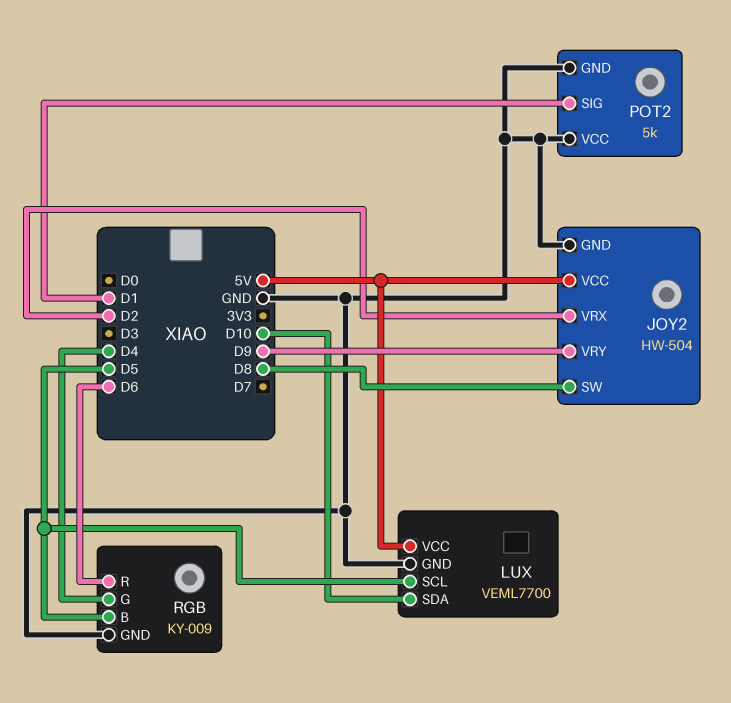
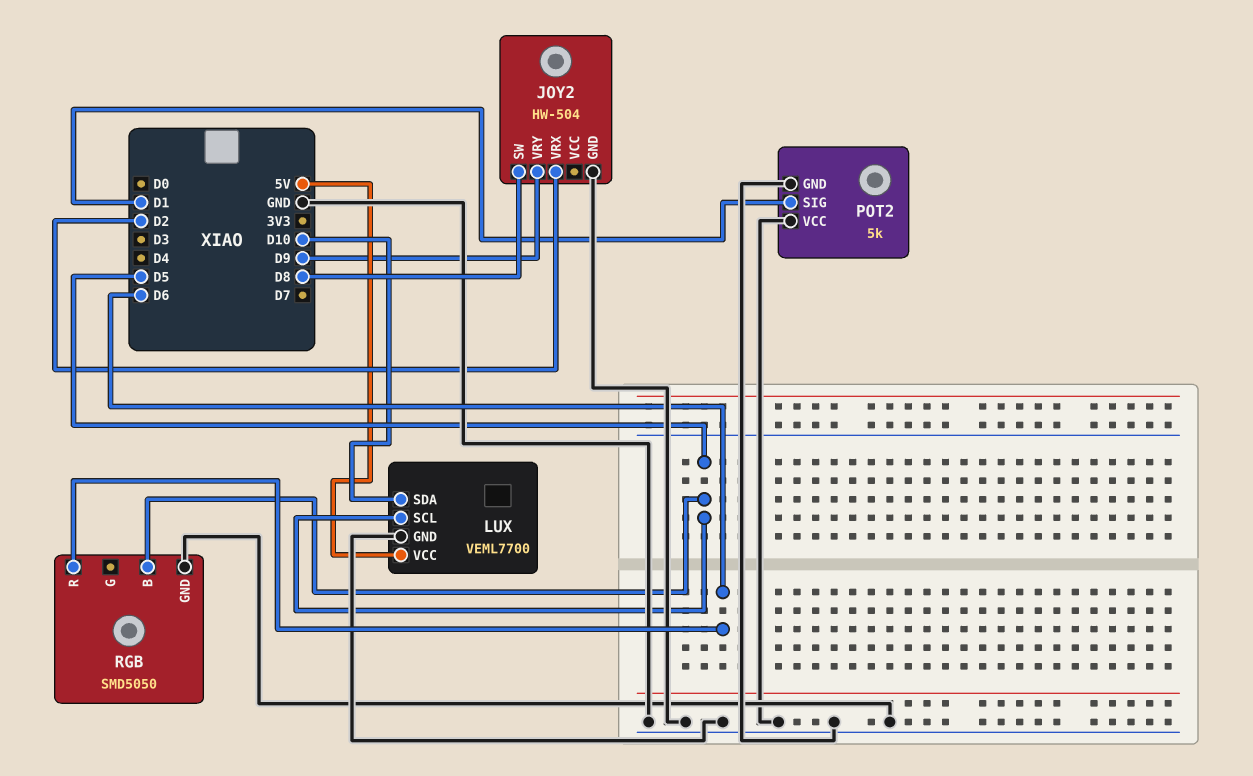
JOY2 pin VCC: 5V -> none
RGB: KY-009 -> SMD5050
RGB pin G: D4 -> none

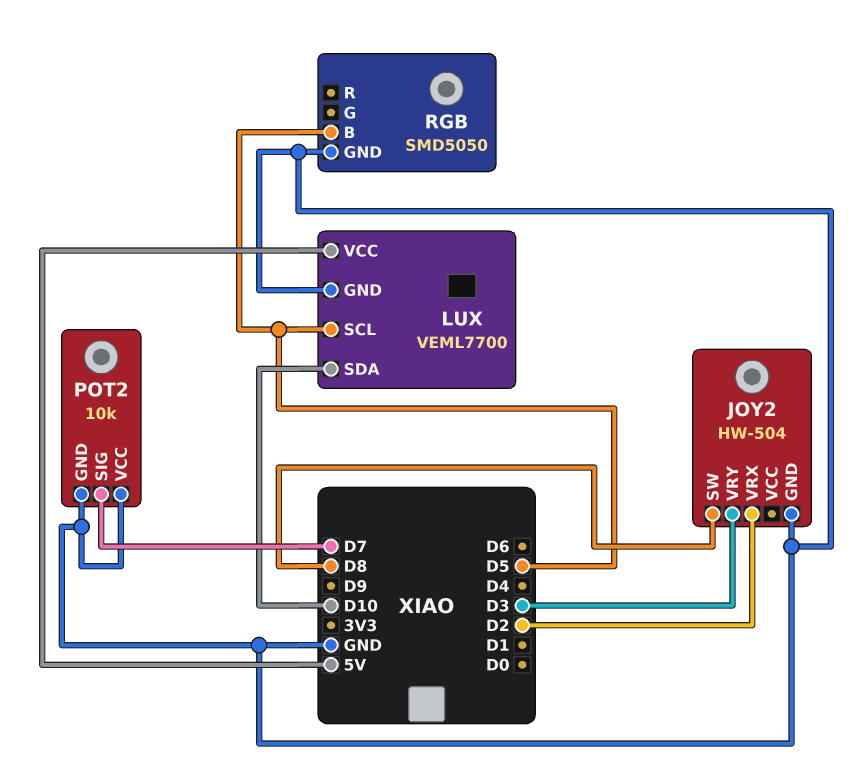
JOY2 pin VRY: D9 -> D3
POT2: 5k -> 10k
POT2 pin SIG: D1 -> D7
RGB pin R: D6 -> none

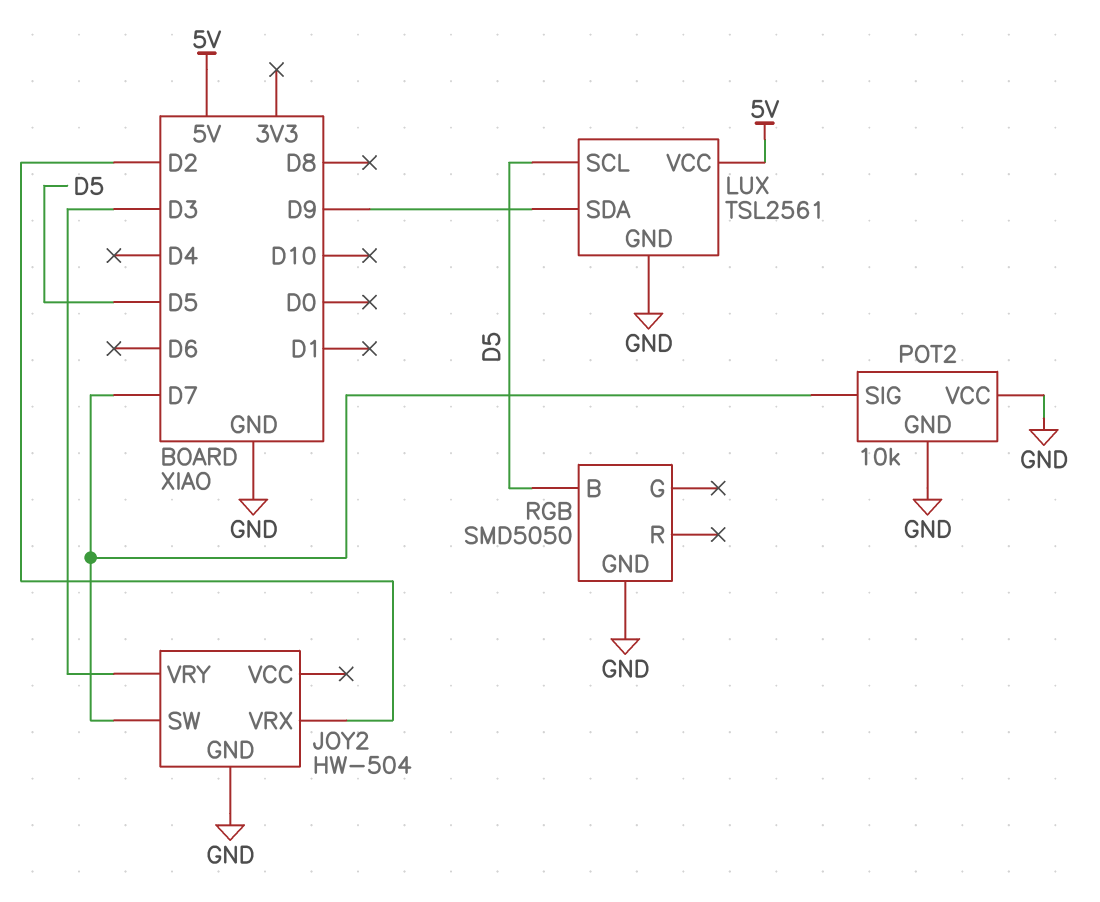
JOY2 pin SW: D8 -> D7
LUX: VEML7700 -> TSL2561
LUX pin SDA: D10 -> D9

